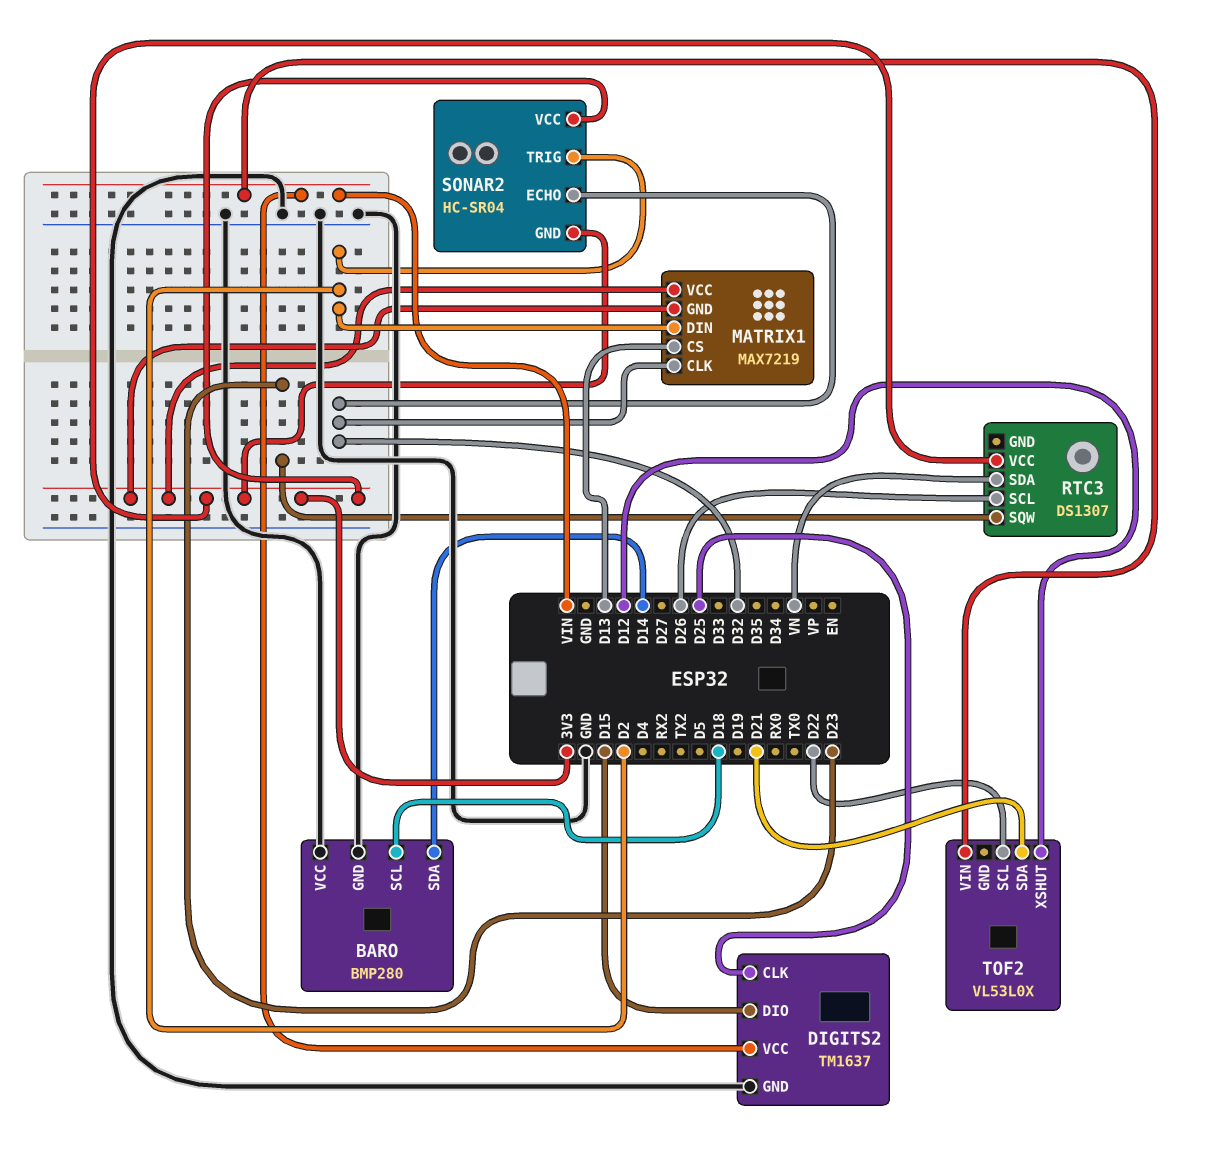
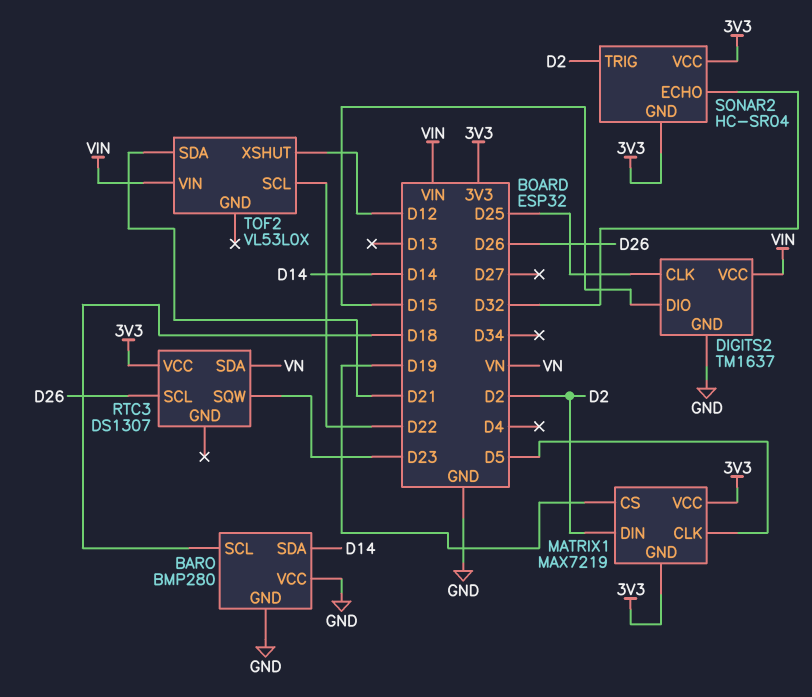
MATRIX1 pin CLK: D32 -> D5
MATRIX1 pin CS: D13 -> D19

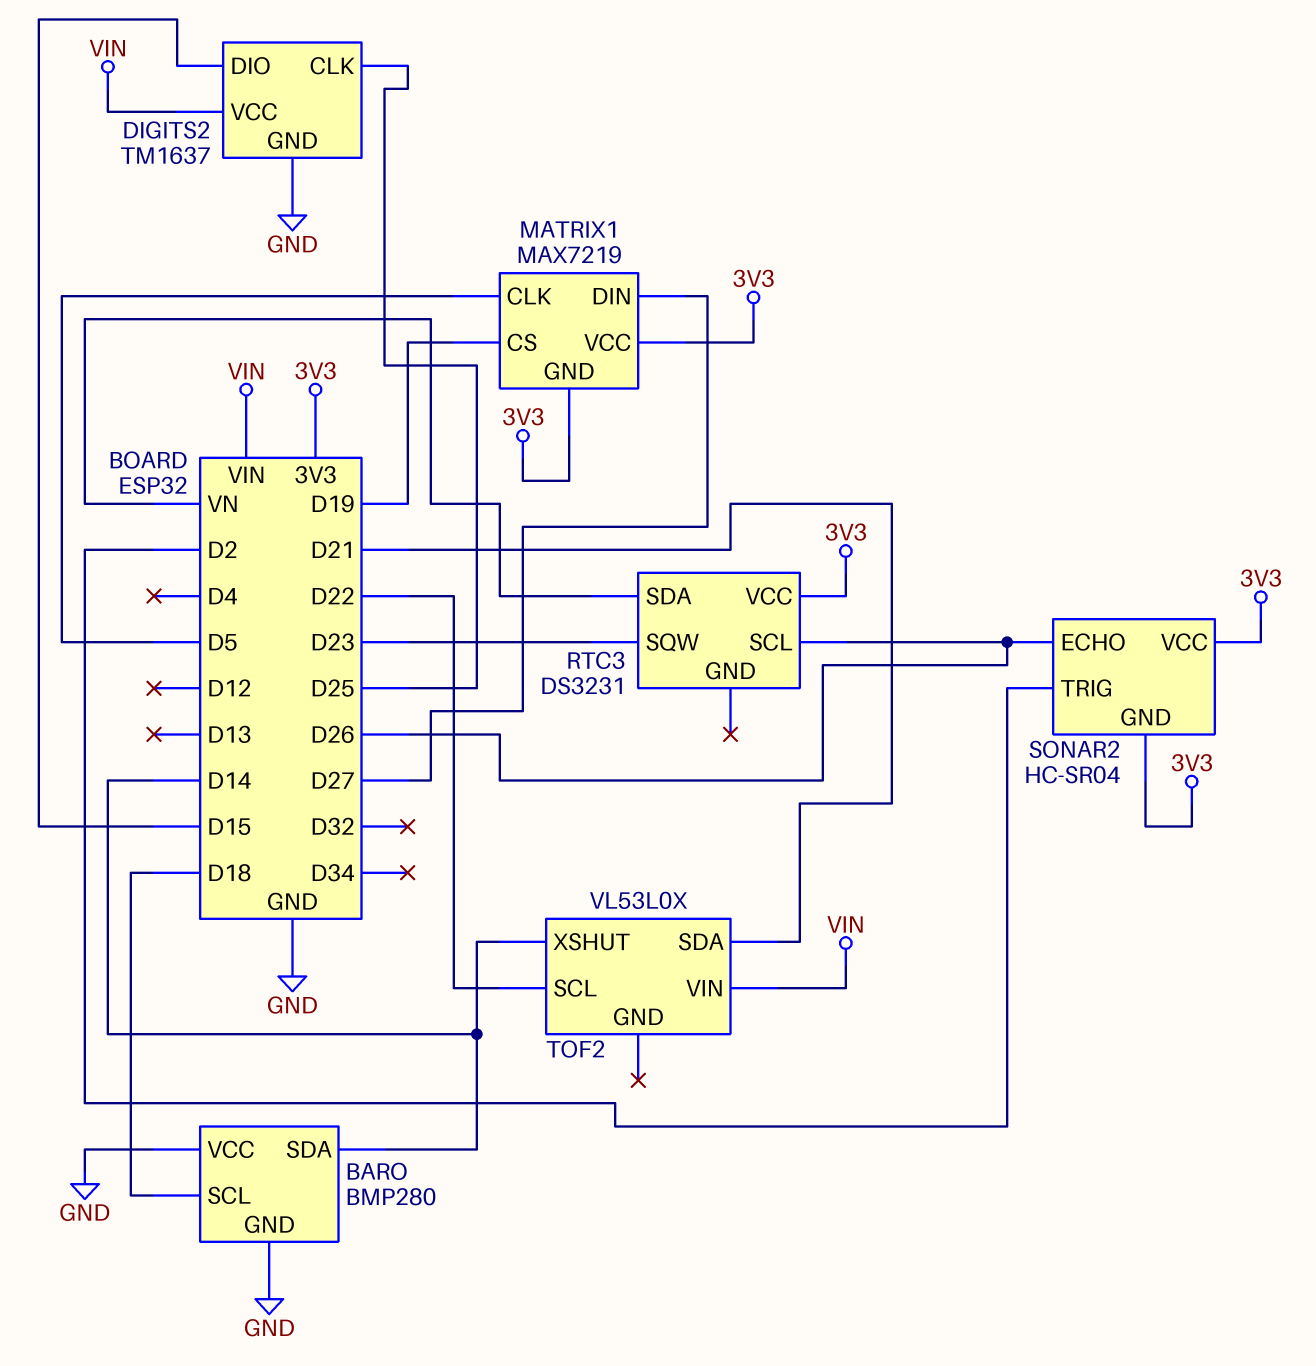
MATRIX1 pin DIN: D2 -> D27
RTC3: DS1307 -> DS3231
SONAR2 pin ECHO: D32 -> D26
TOF2 pin XSHUT: D12 -> D14

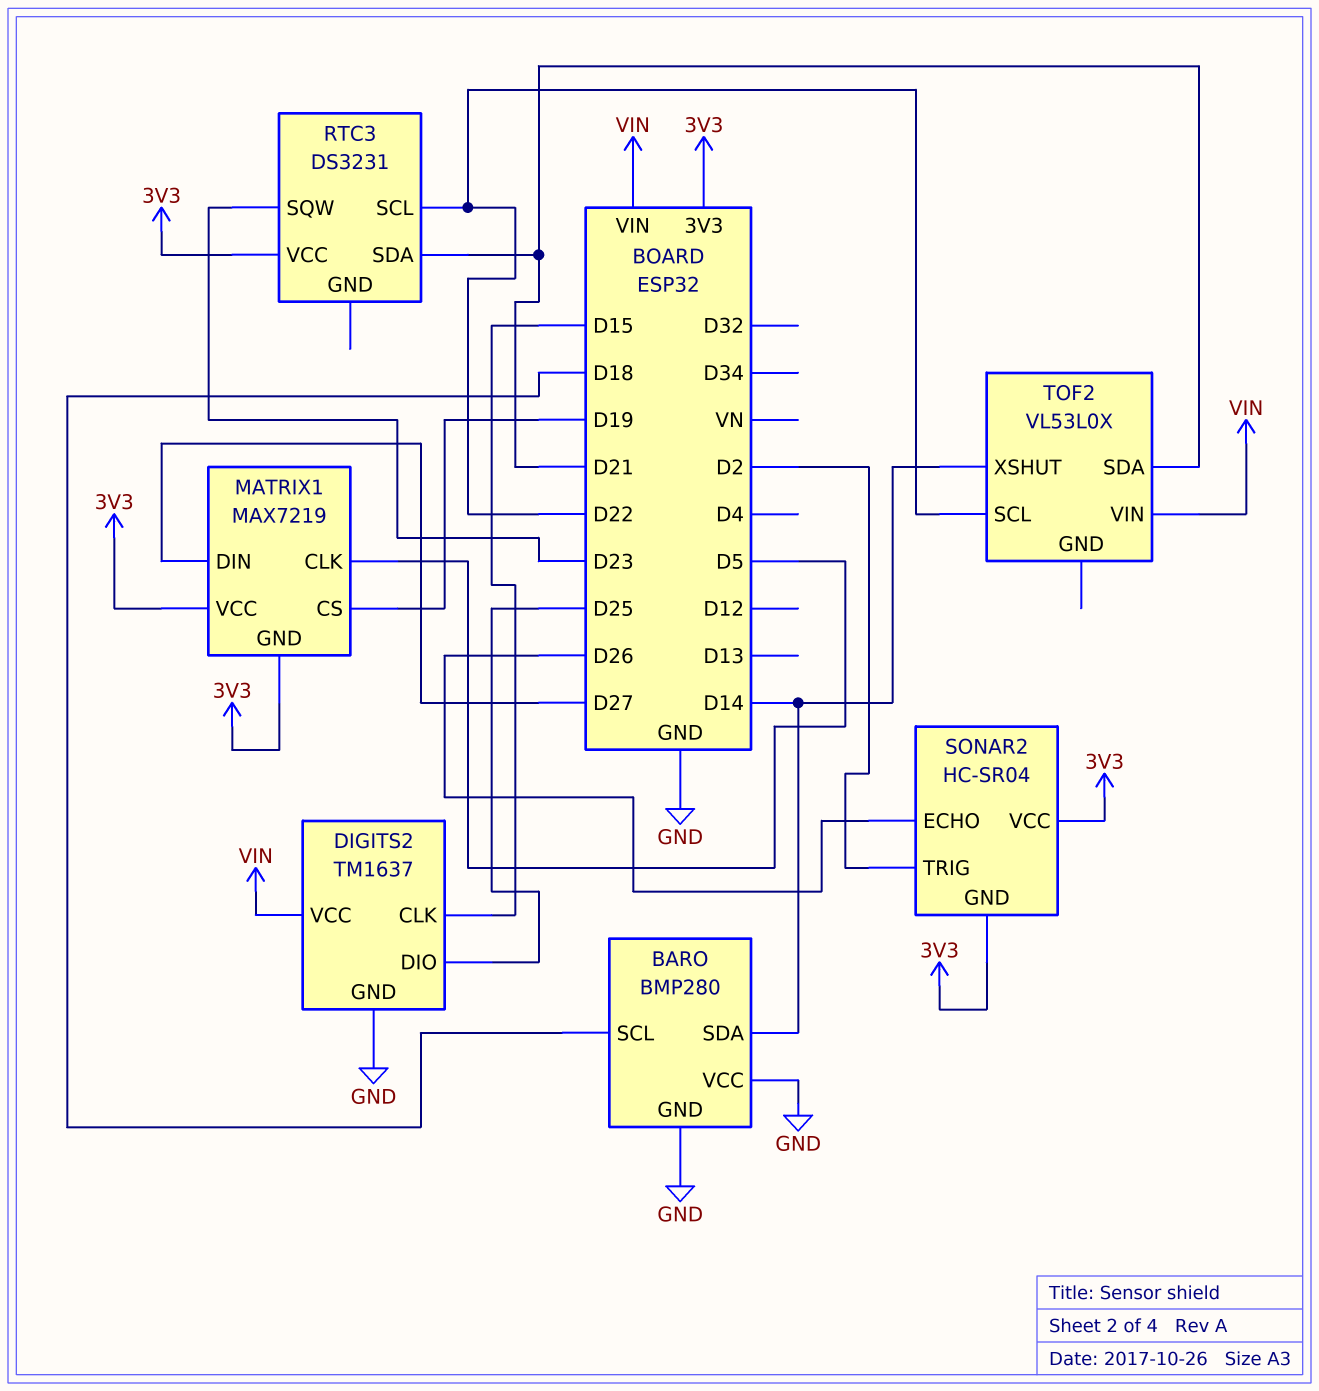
DIGITS2 pin CLK: D25 -> D15
DIGITS2 pin DIO: D15 -> D25
RTC3 pin SCL: D26 -> D22
RTC3 pin SDA: VN -> D21

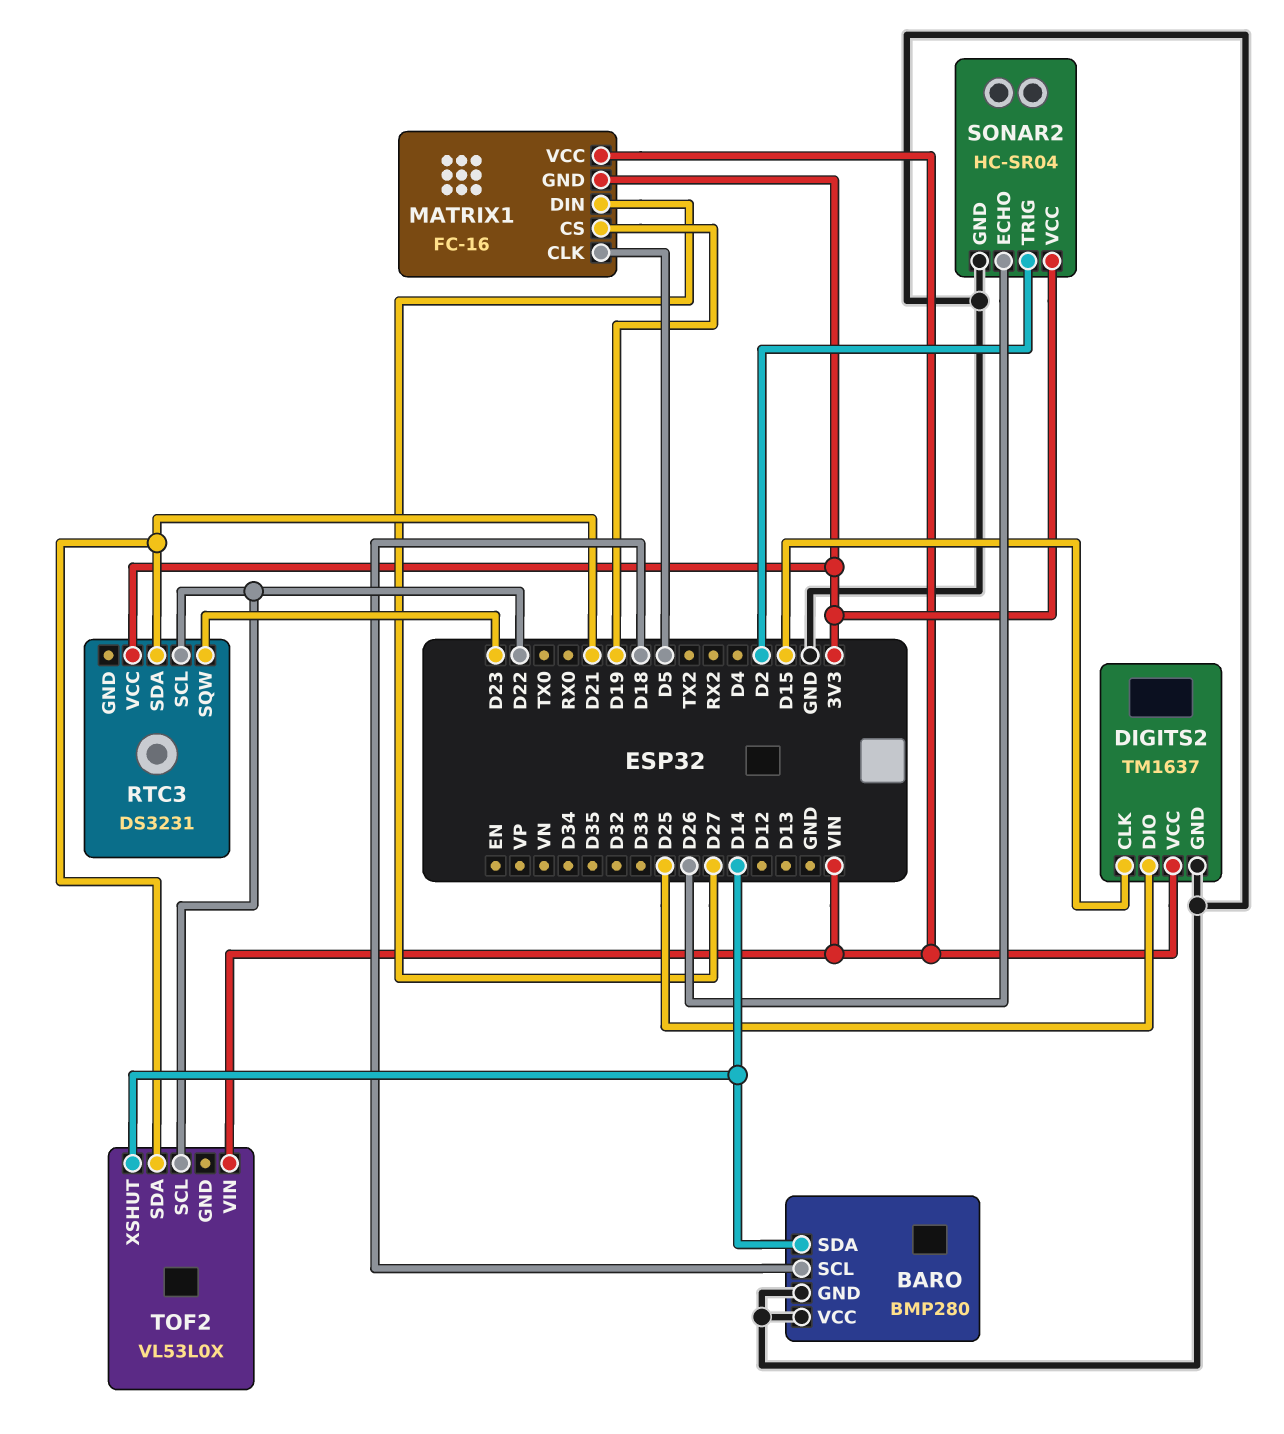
MATRIX1: MAX7219 -> FC-16
MATRIX1 pin VCC: 3V3 -> VIN
SONAR2 pin GND: 3V3 -> GND

